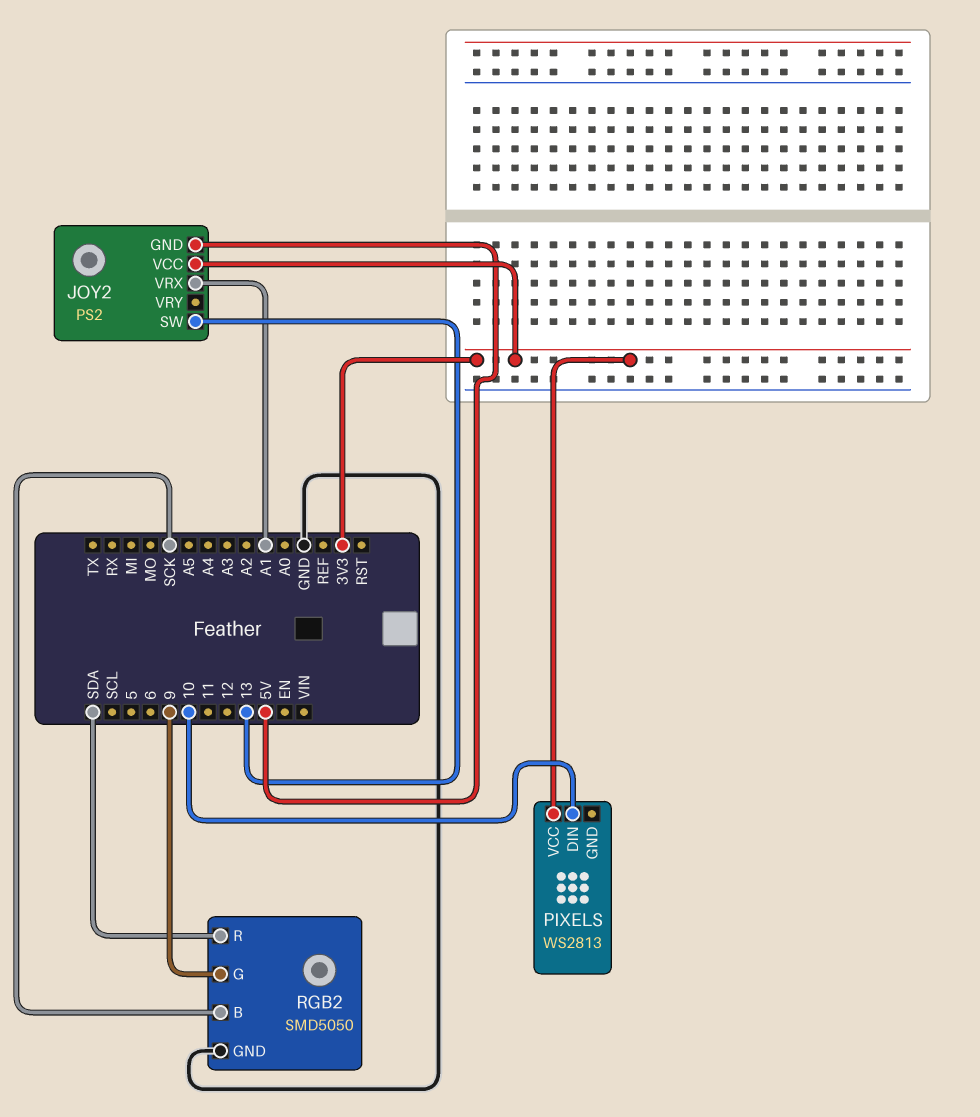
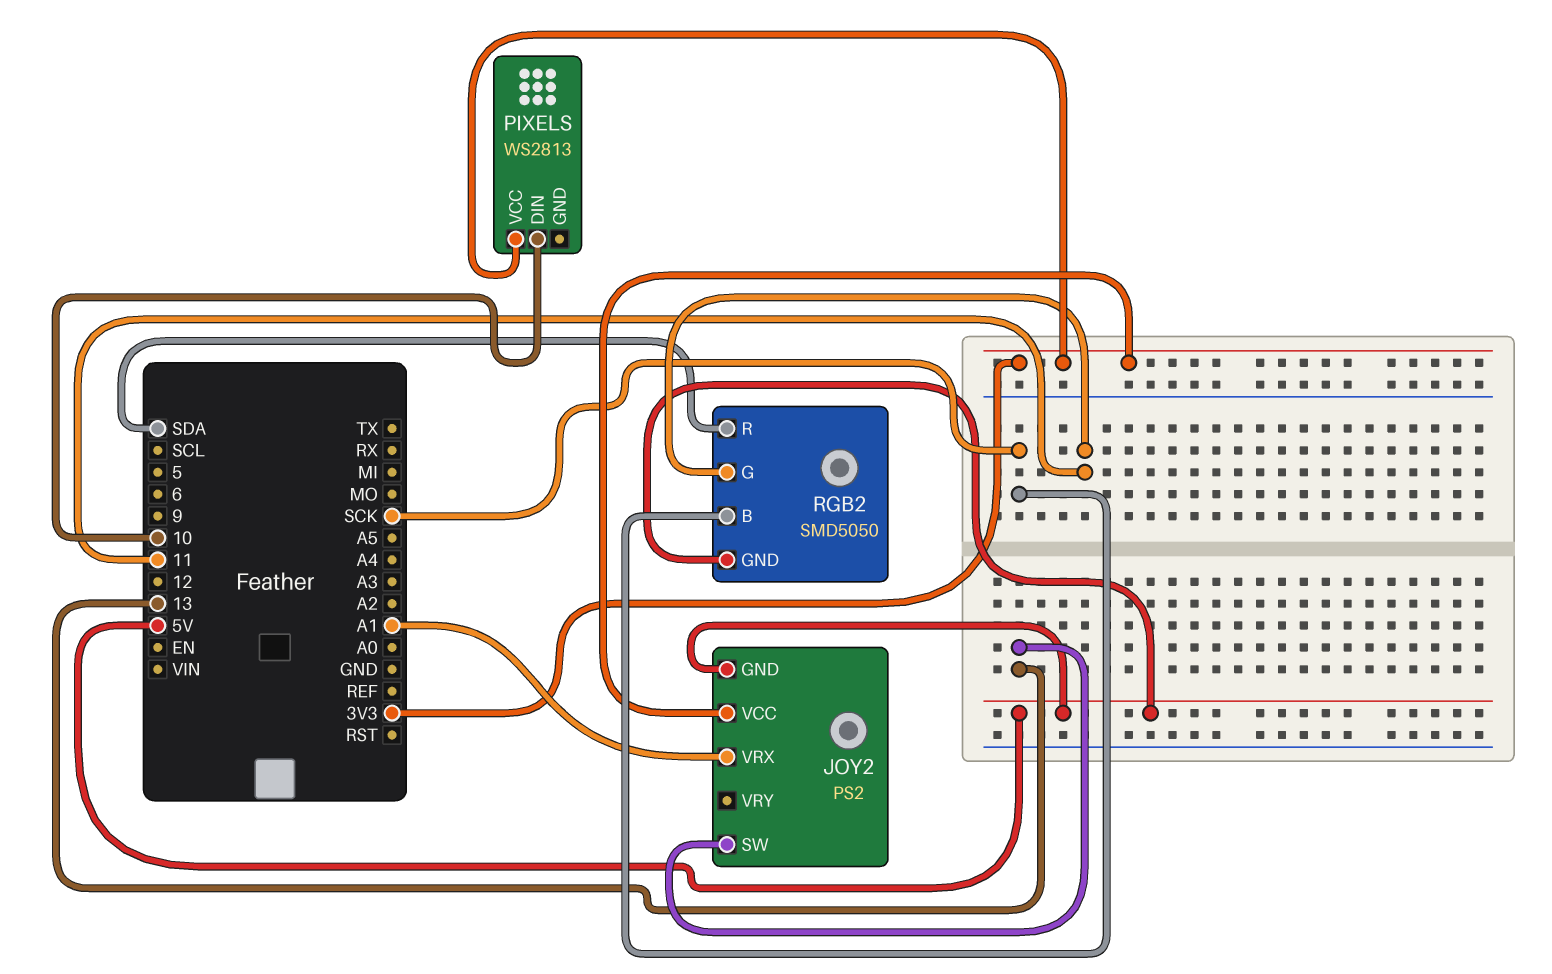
RGB2 pin G: 9 -> 11
RGB2 pin GND: GND -> 5V

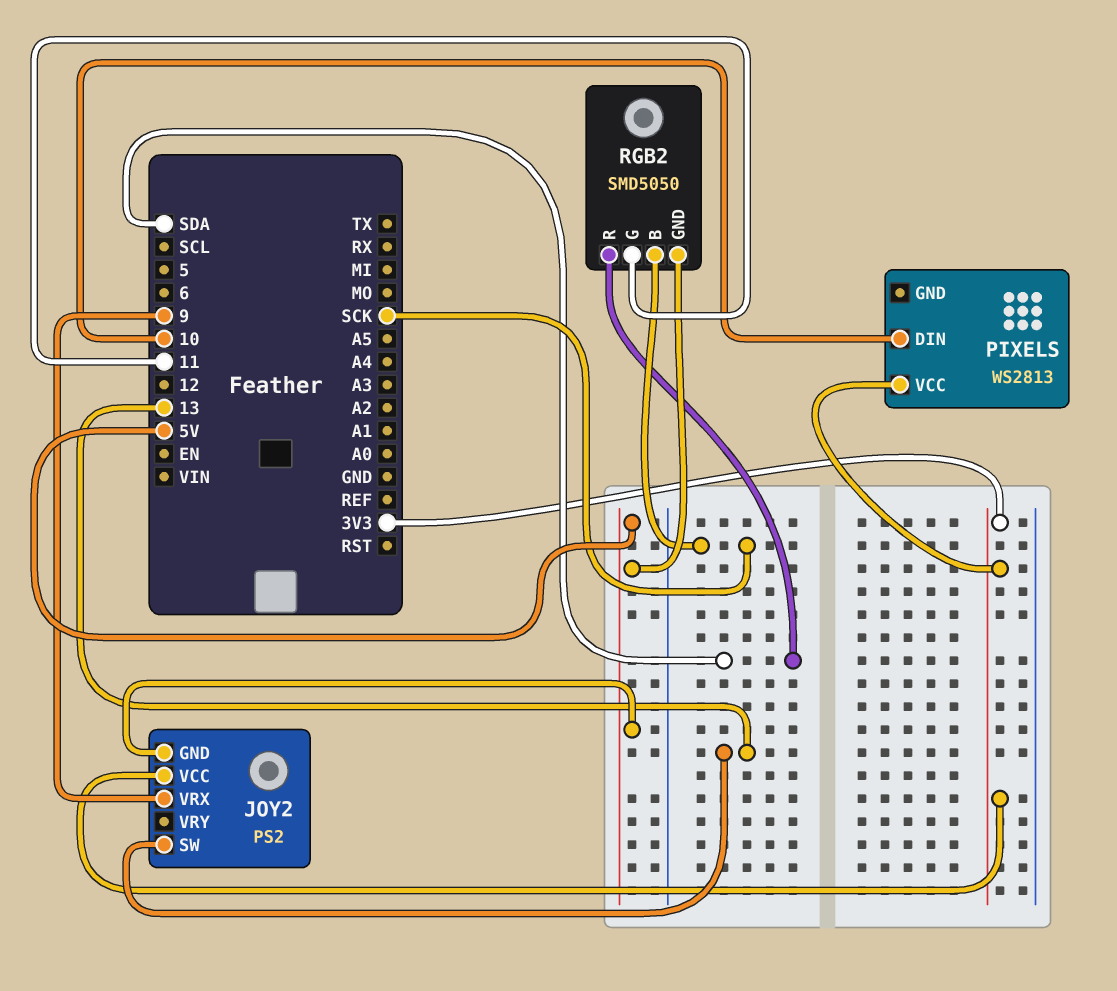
JOY2 pin VRX: A1 -> 9

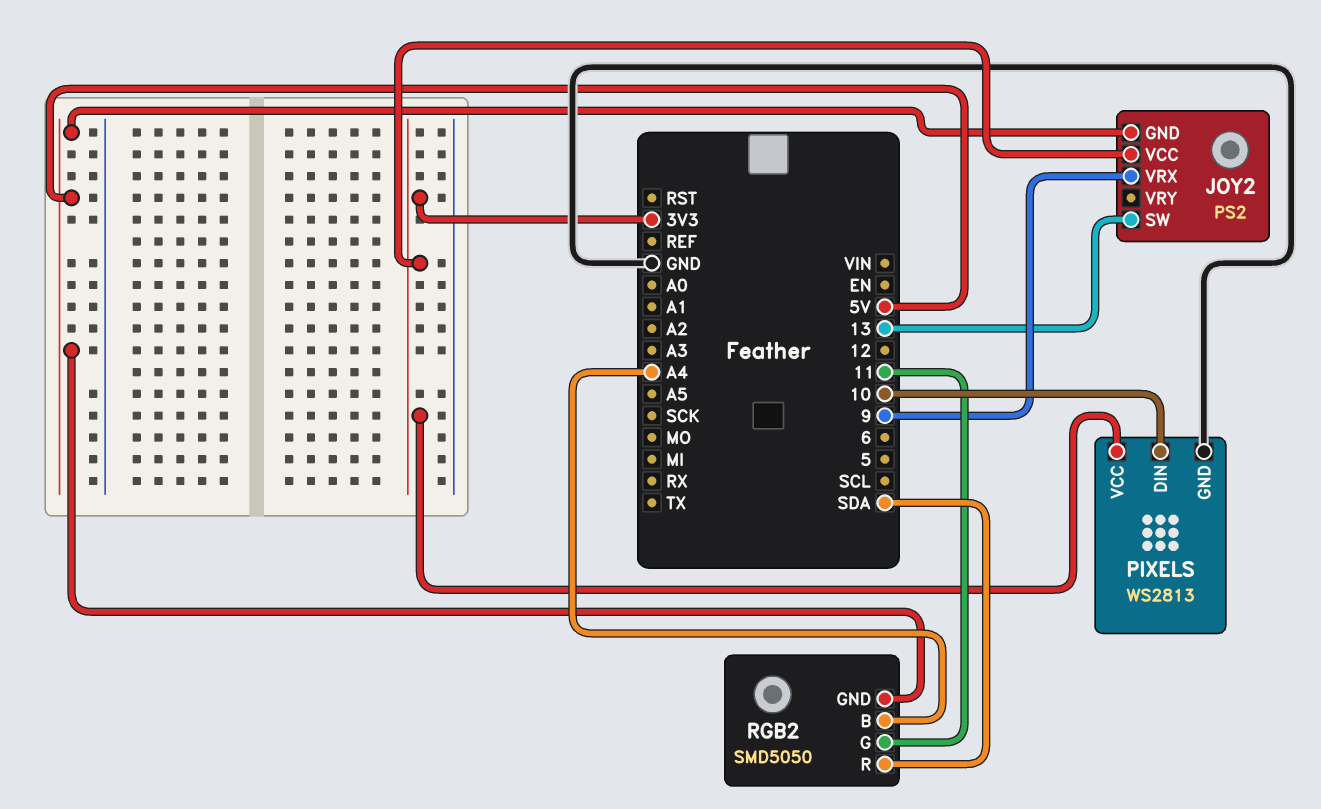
PIXELS pin GND: none -> GND
RGB2 pin B: SCK -> A4

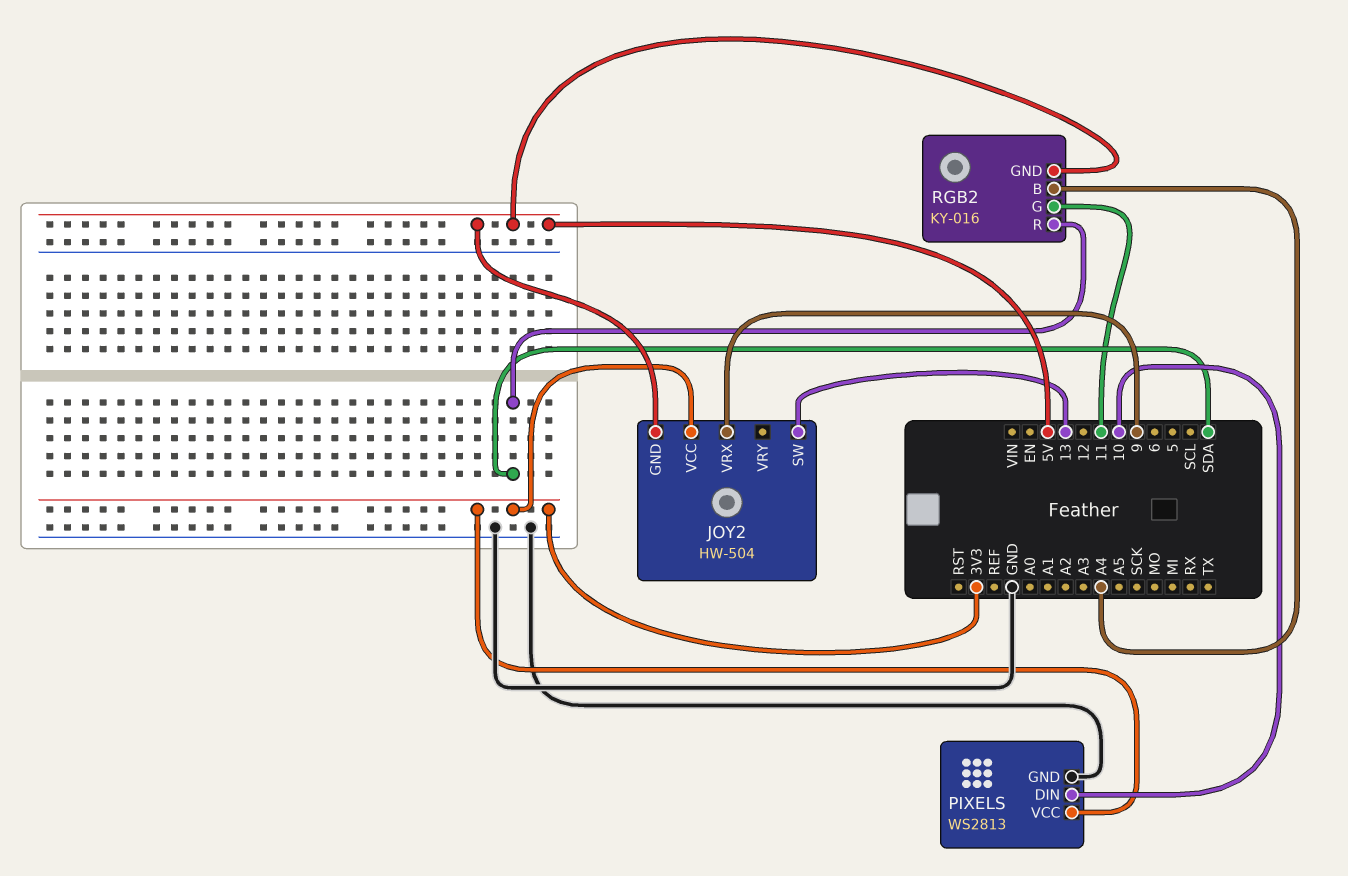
JOY2: PS2 -> HW-504
RGB2: SMD5050 -> KY-016

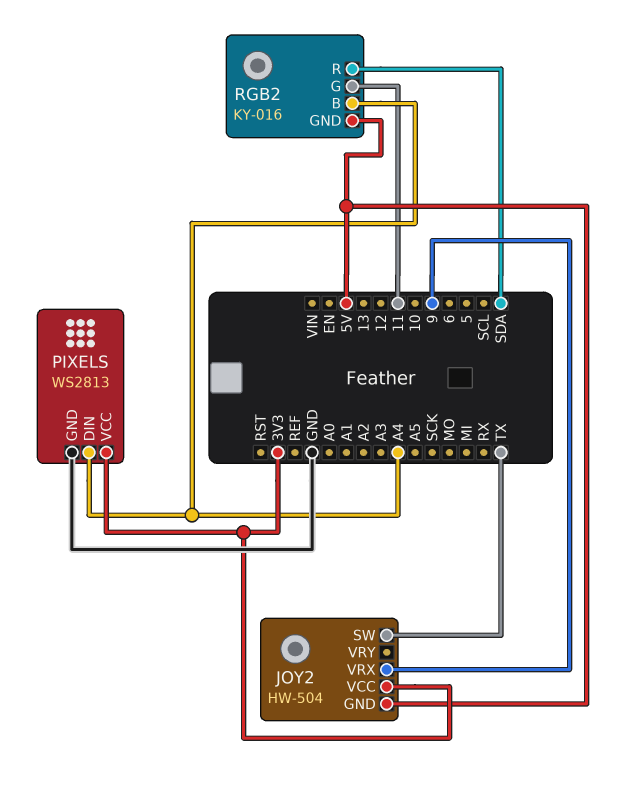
JOY2 pin SW: 13 -> TX
PIXELS pin DIN: 10 -> A4

